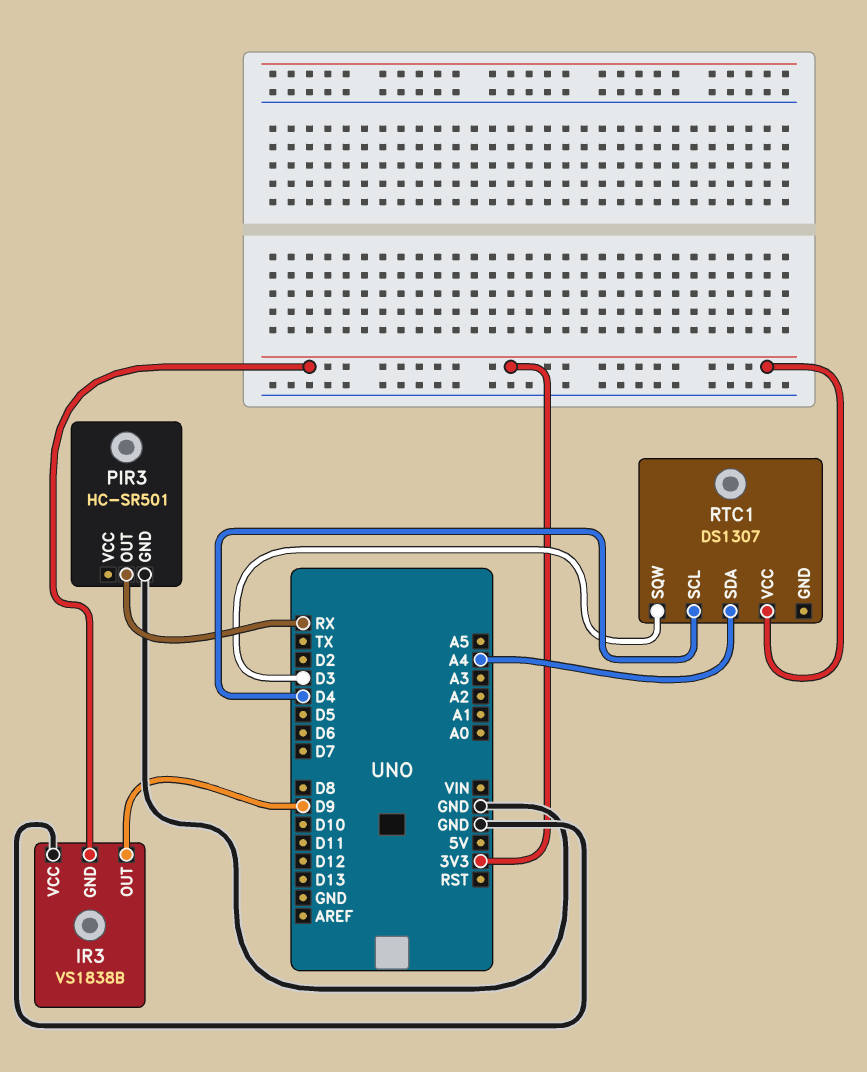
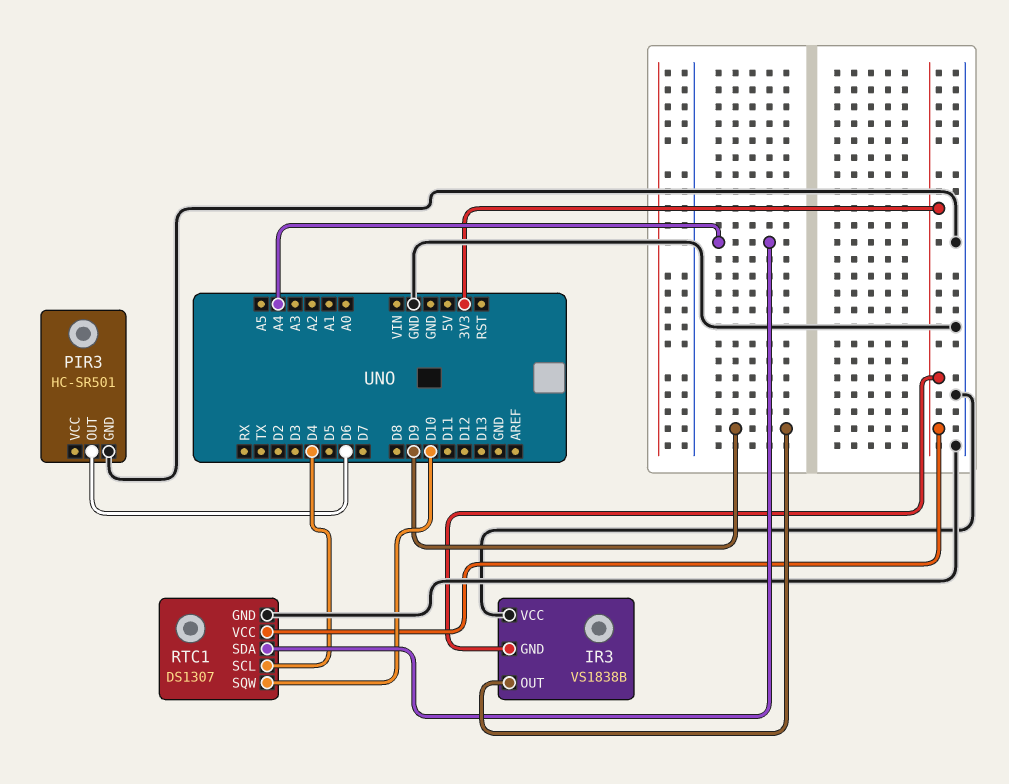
PIR3 pin OUT: RX -> D6
RTC1 pin GND: none -> GND
RTC1 pin SQW: D3 -> D10

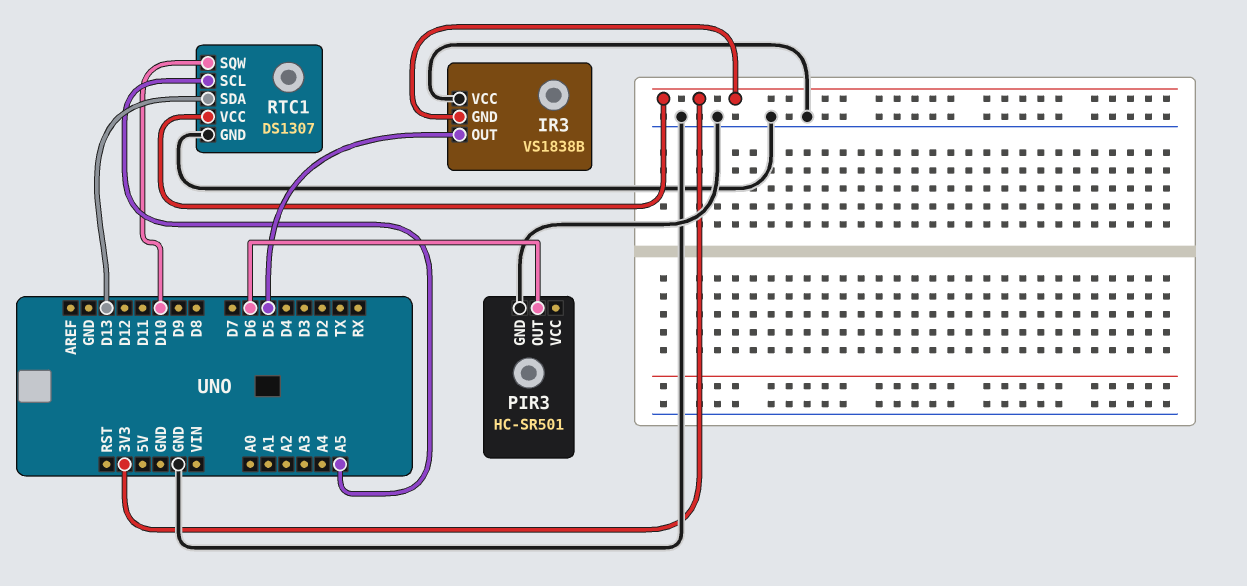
IR3 pin OUT: D9 -> D5
RTC1 pin SCL: D4 -> A5
RTC1 pin SDA: A4 -> D13

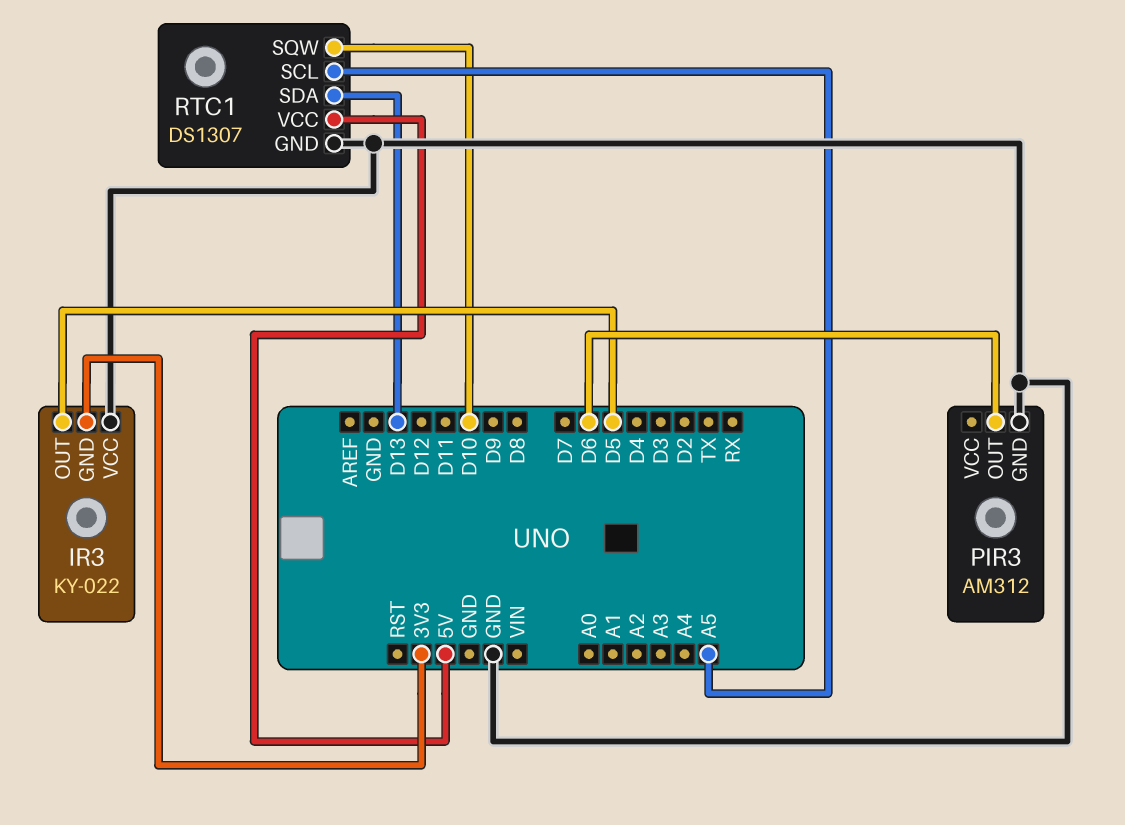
IR3: VS1838B -> KY-022
PIR3: HC-SR501 -> AM312
RTC1 pin VCC: 3V3 -> 5V

